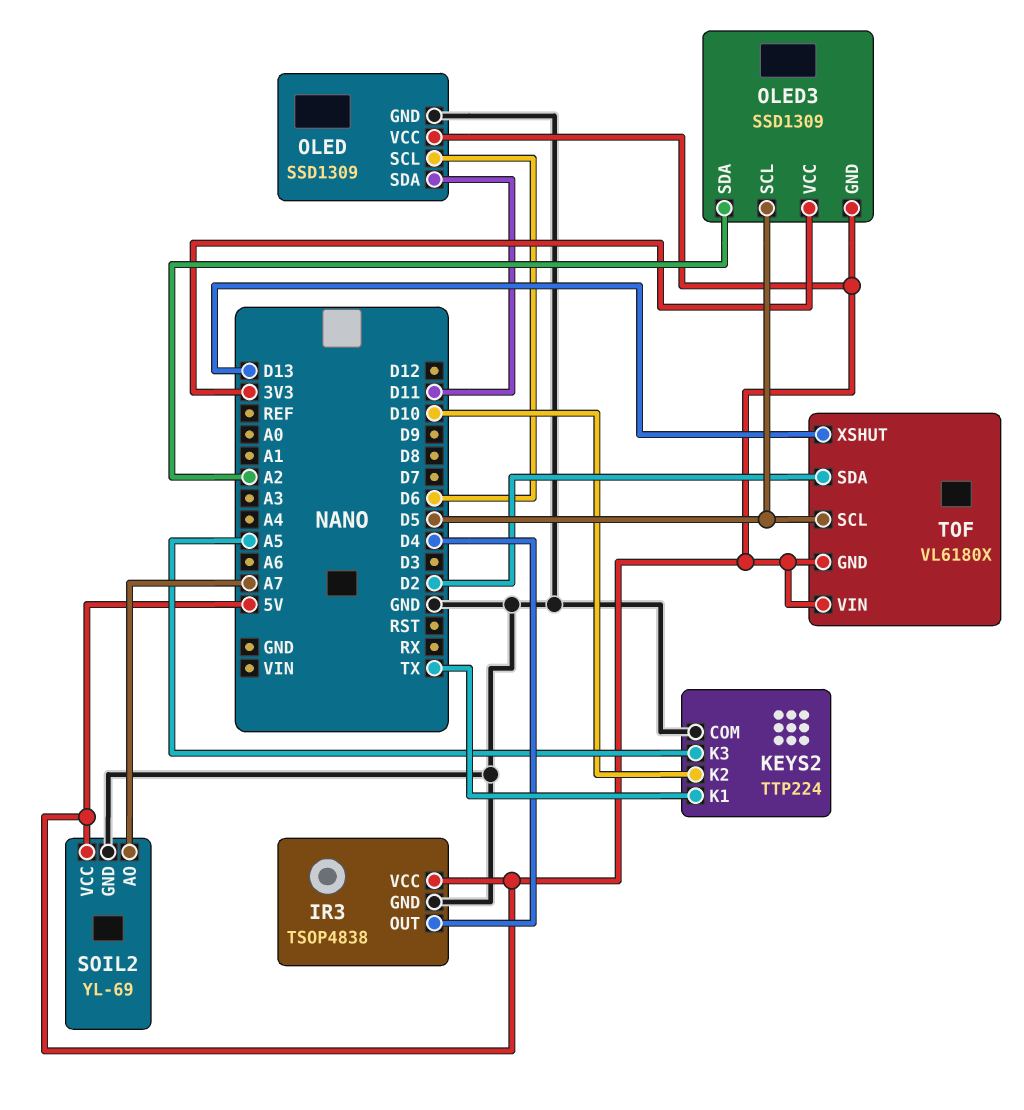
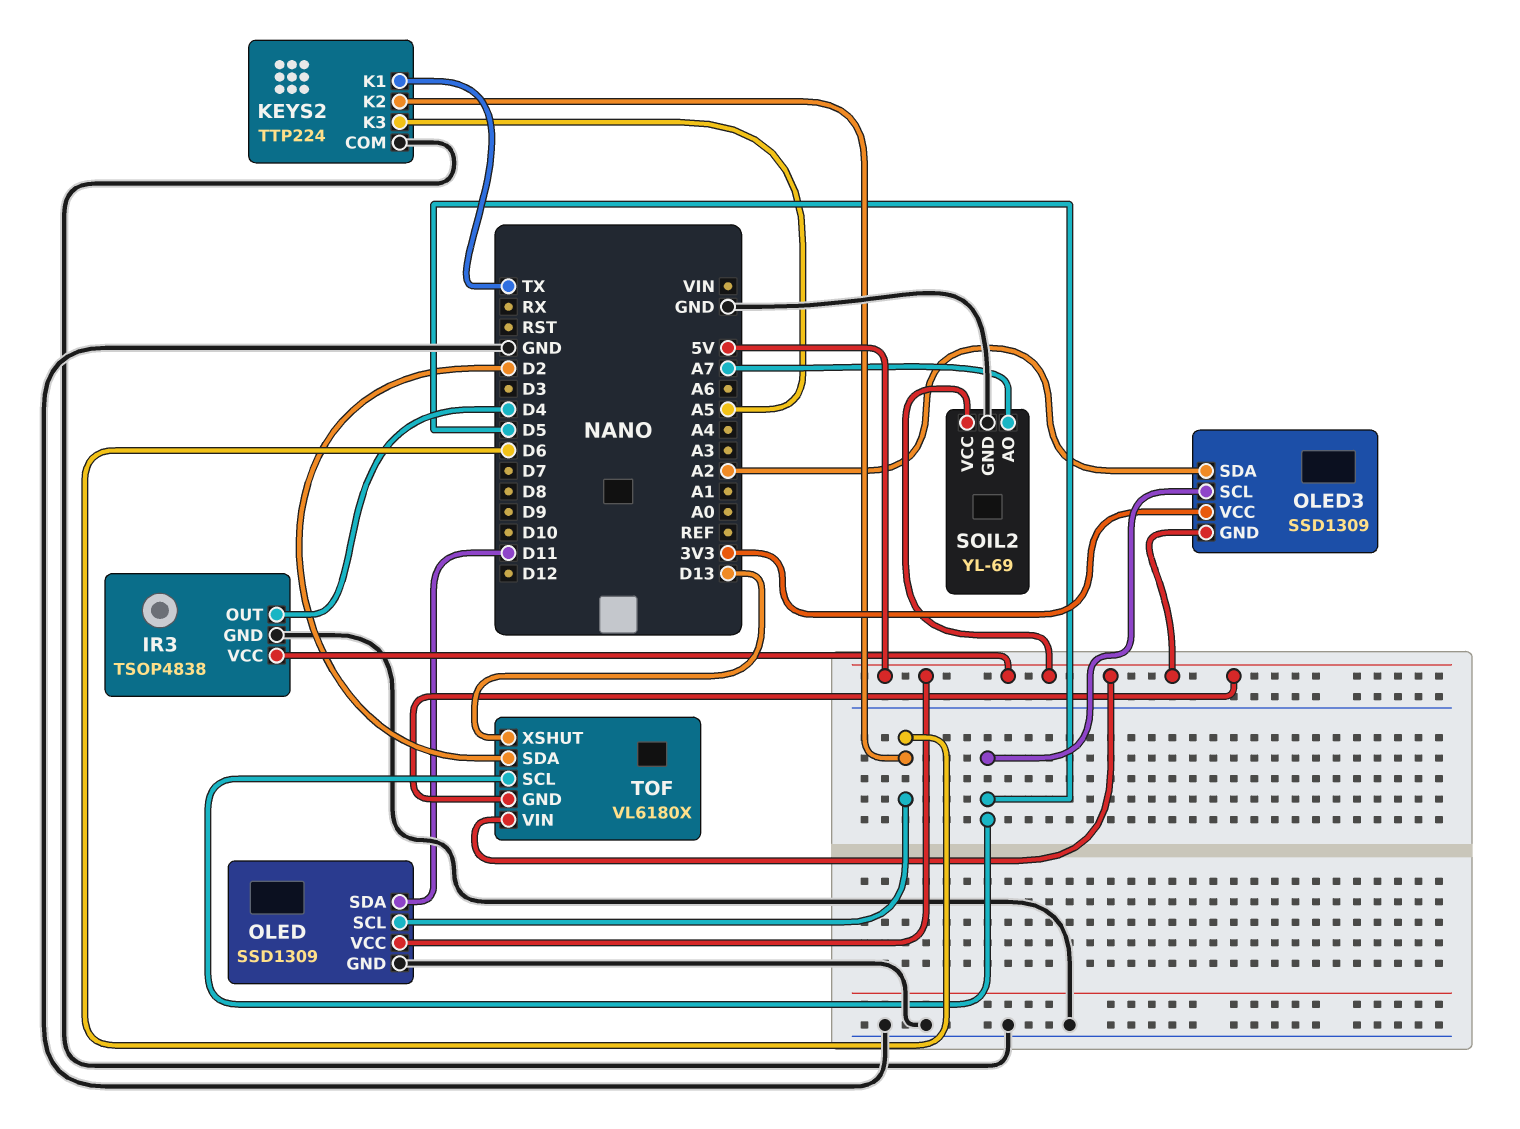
KEYS2 pin K2: D10 -> D6

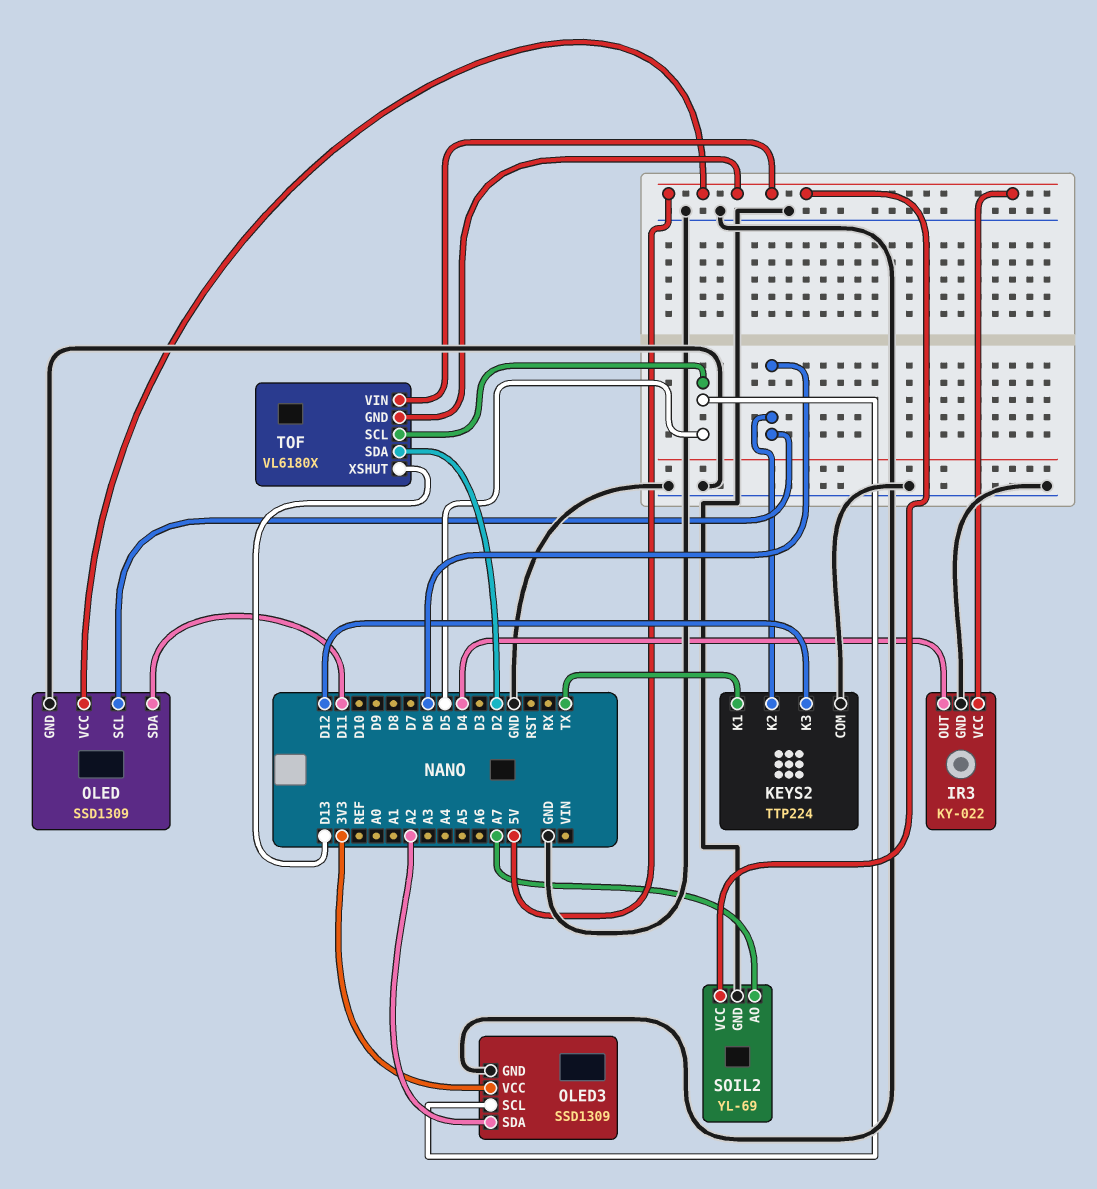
IR3: TSOP4838 -> KY-022
KEYS2 pin K3: A5 -> D12
OLED3 pin GND: 5V -> GND

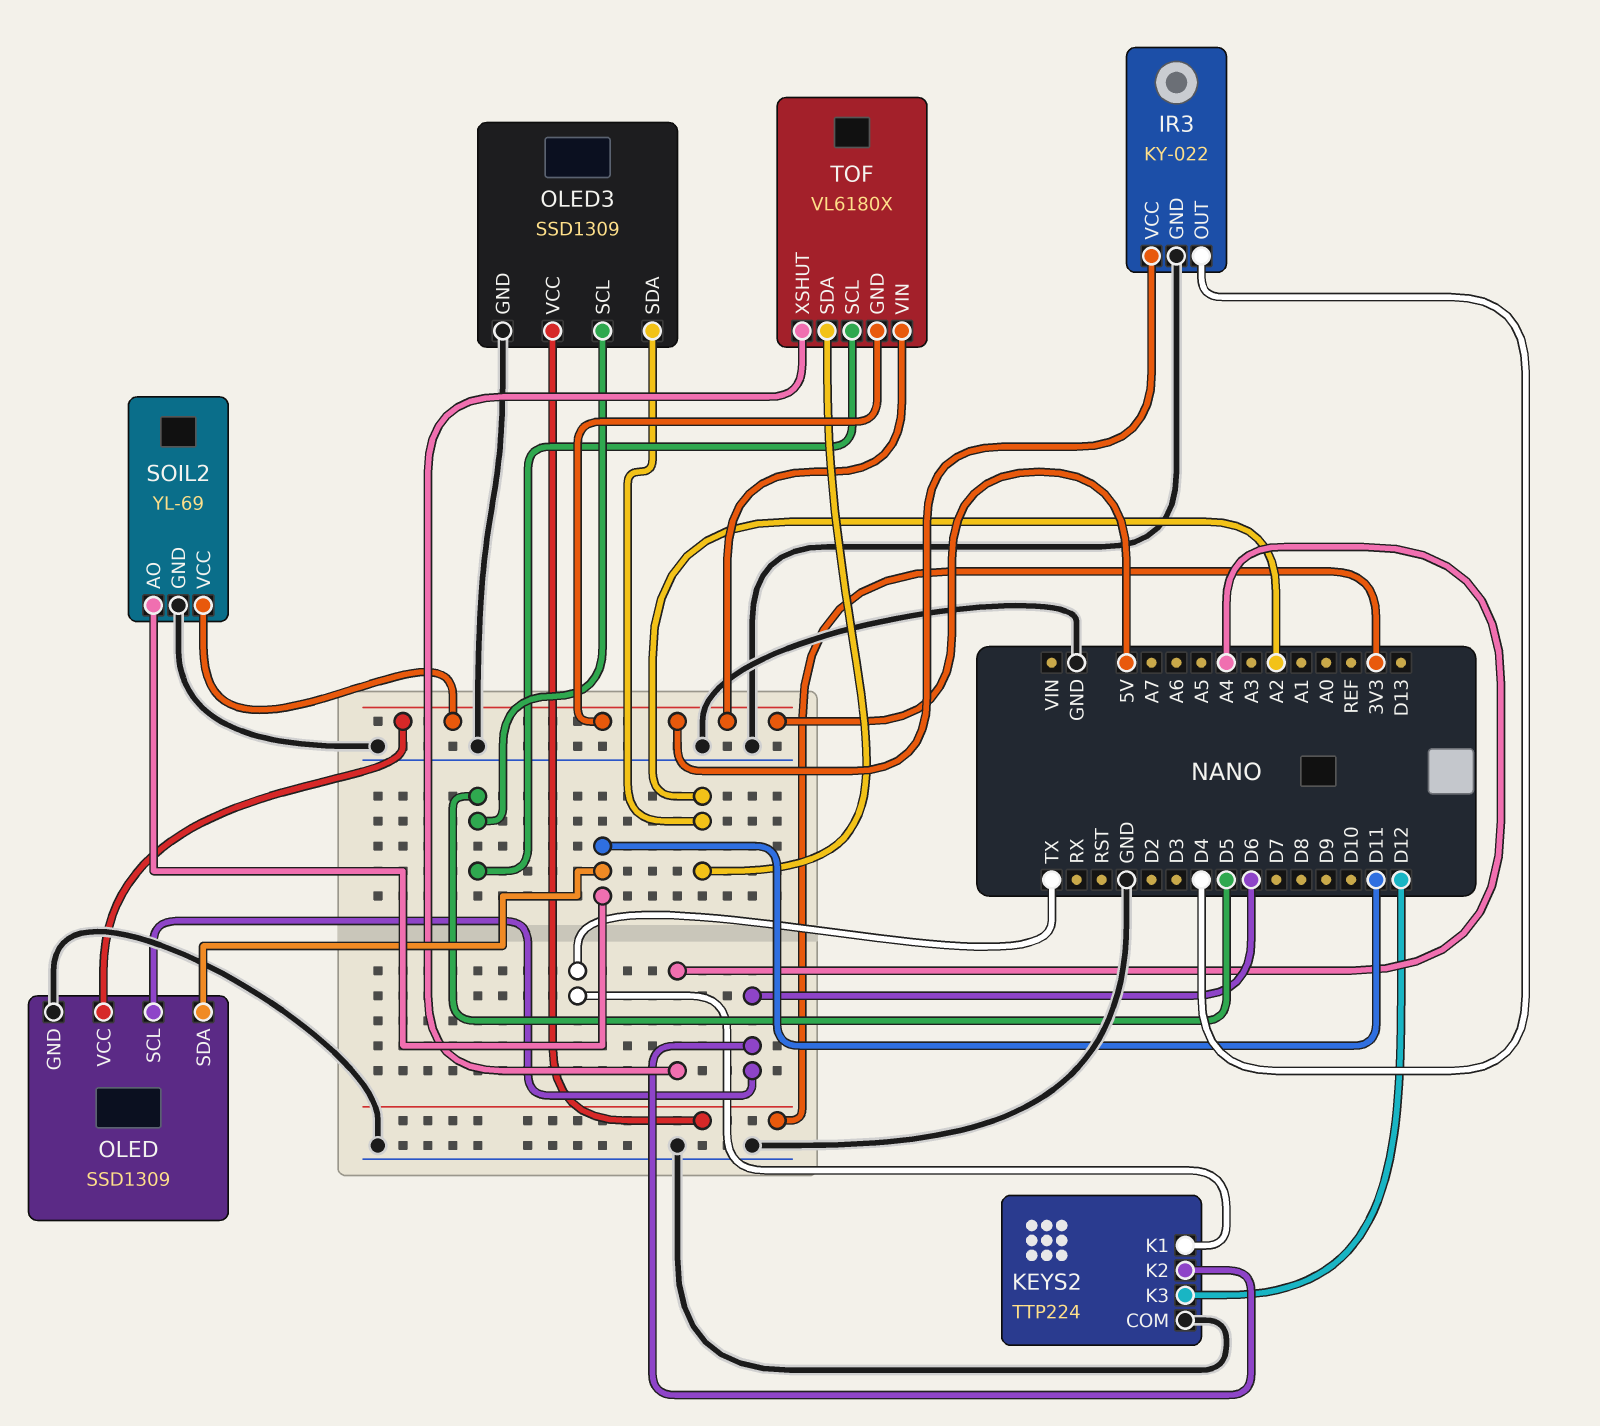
SOIL2 pin AO: A7 -> D11
TOF pin SDA: D2 -> A2
TOF pin XSHUT: D13 -> A4

